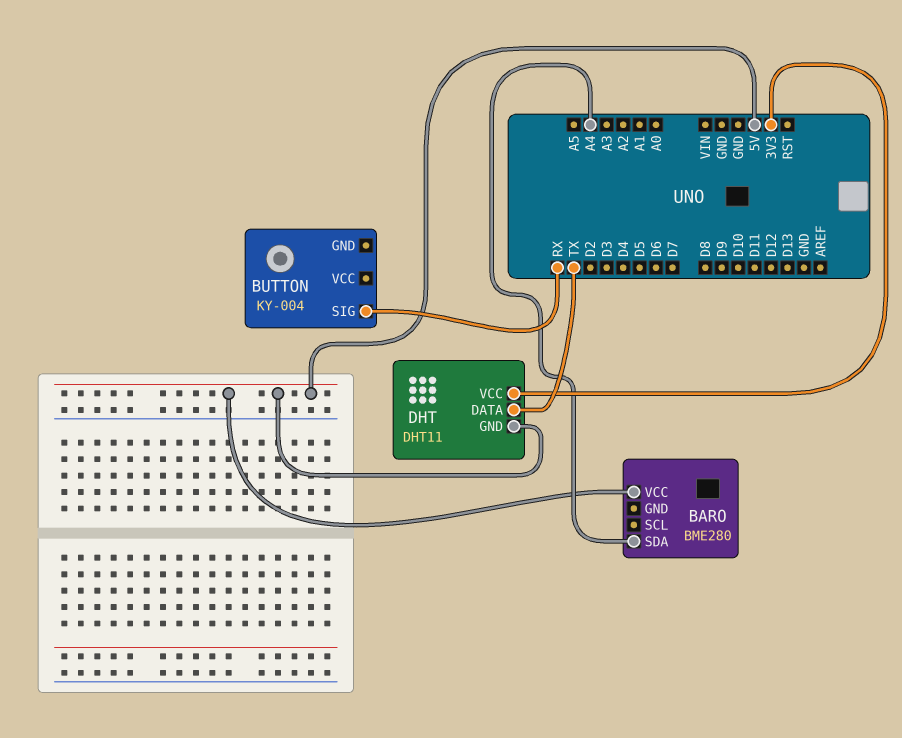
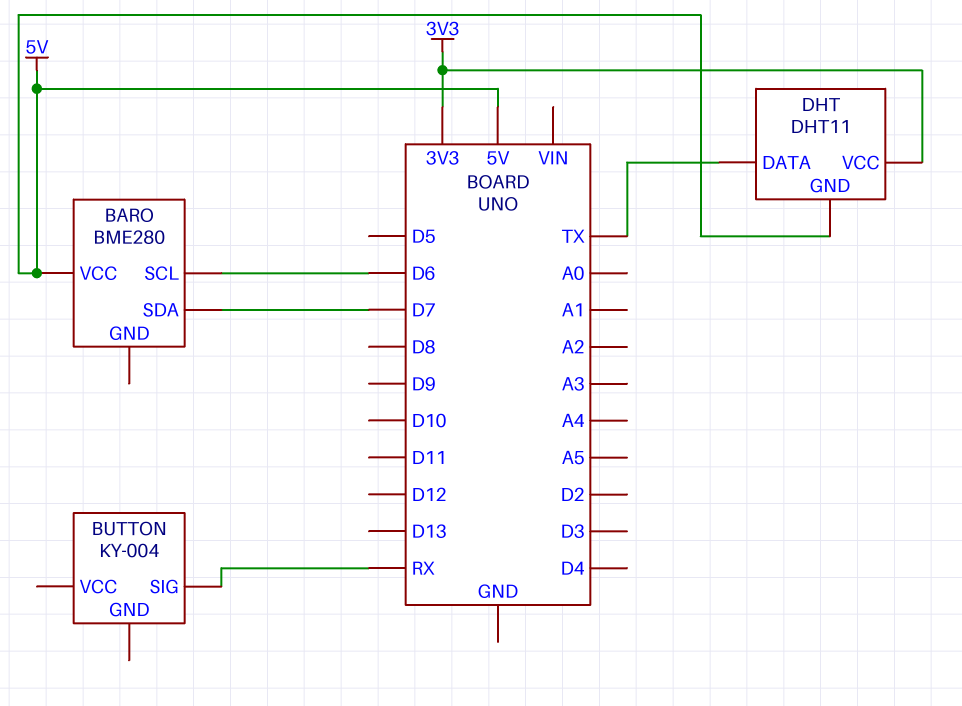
BARO pin SCL: none -> D6
BARO pin SDA: A4 -> D7

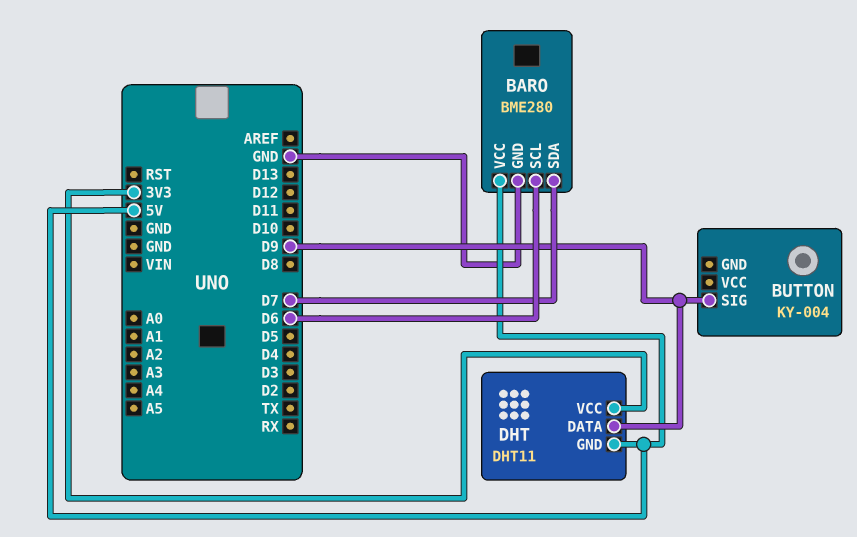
BARO pin GND: none -> GND
BUTTON pin SIG: RX -> D9
DHT pin DATA: TX -> D9

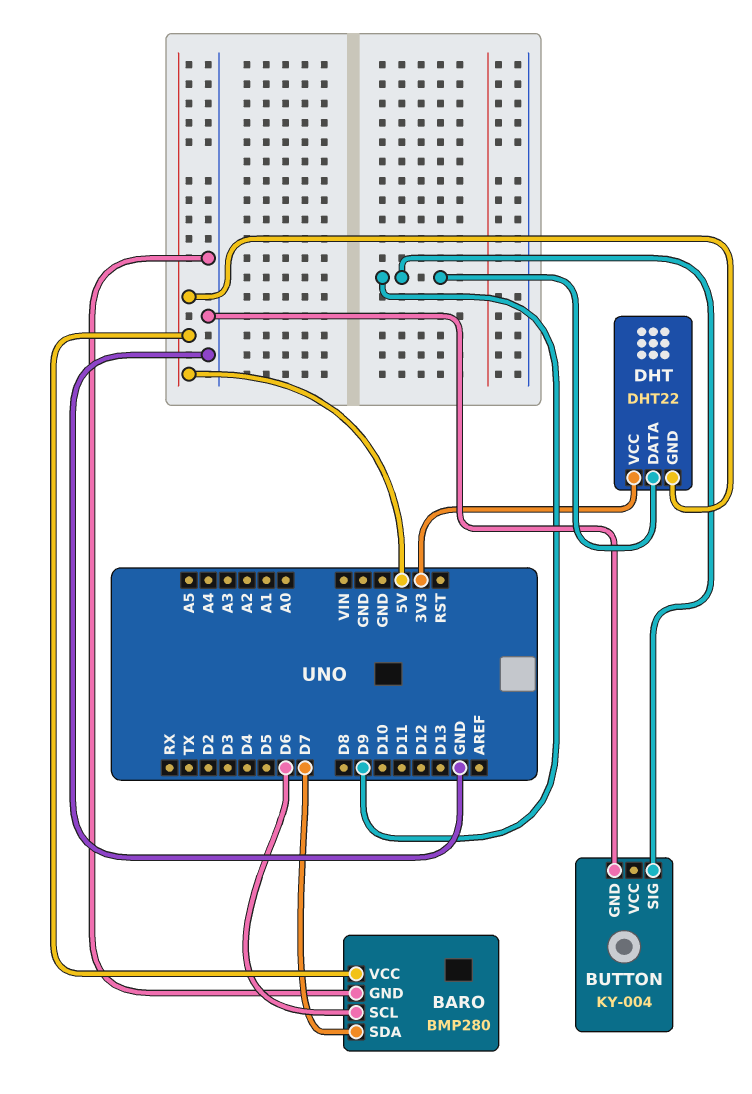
BARO: BME280 -> BMP280
BUTTON pin GND: none -> GND
DHT: DHT11 -> DHT22

